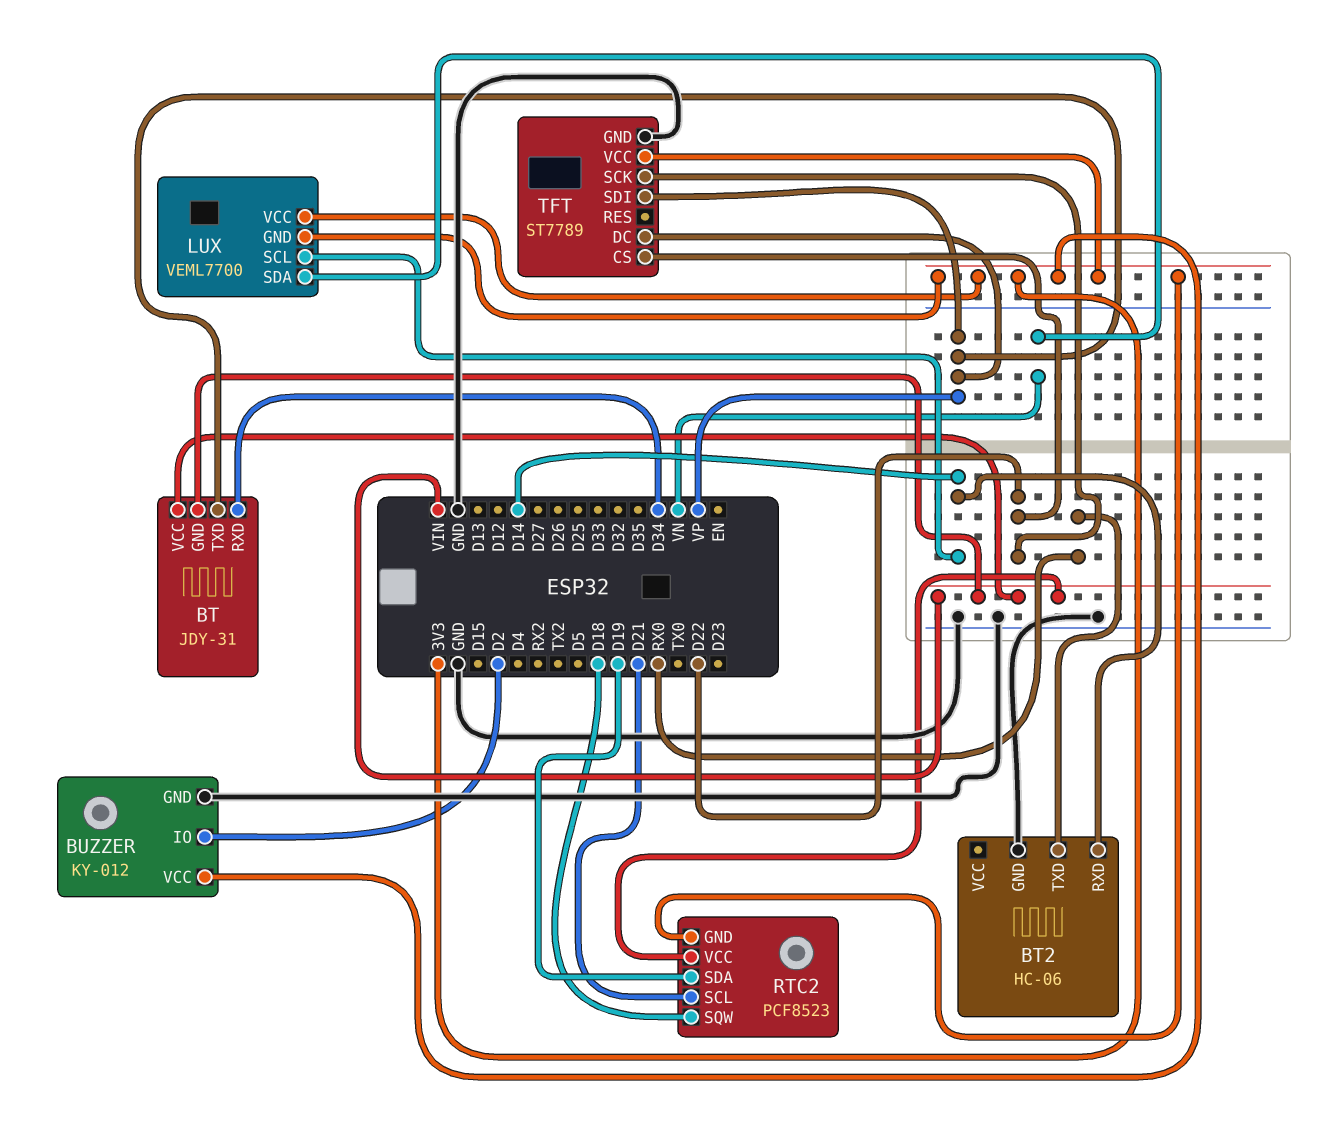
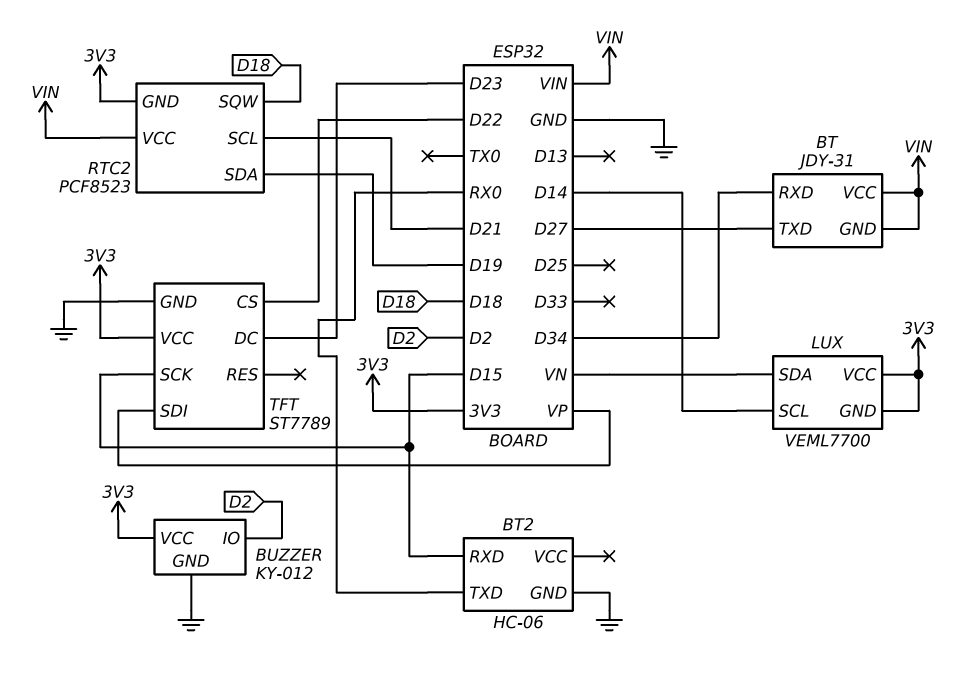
BT pin TXD: VP -> D27
BT2 pin RXD: D14 -> D15
TFT pin DC: VP -> D23
TFT pin SCK: D22 -> D15

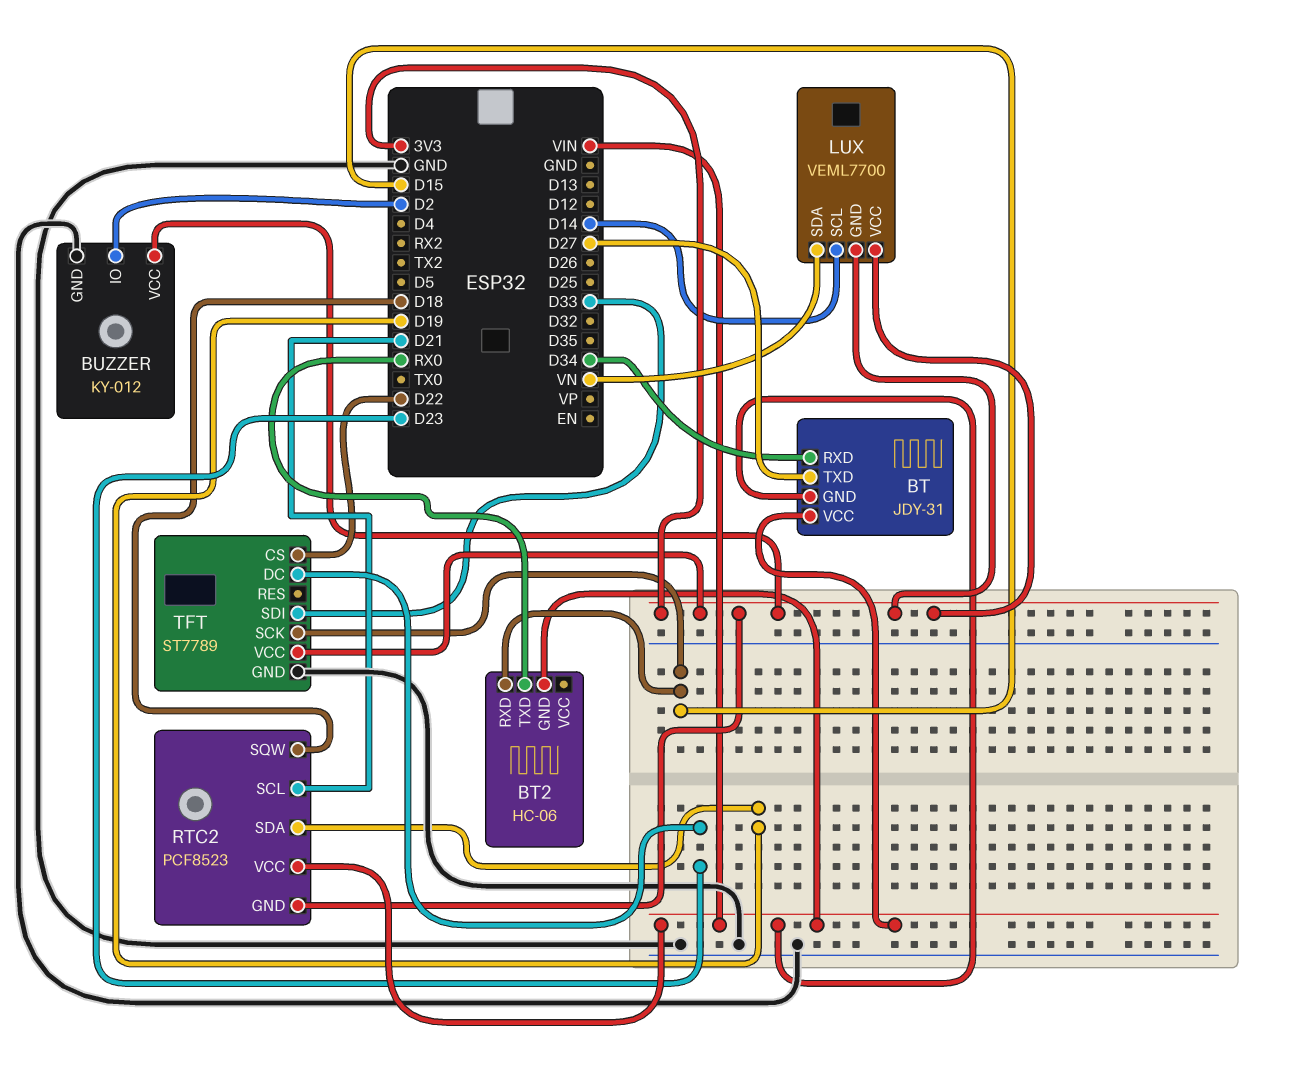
BT2 pin GND: GND -> VIN
TFT pin SDI: VP -> D33

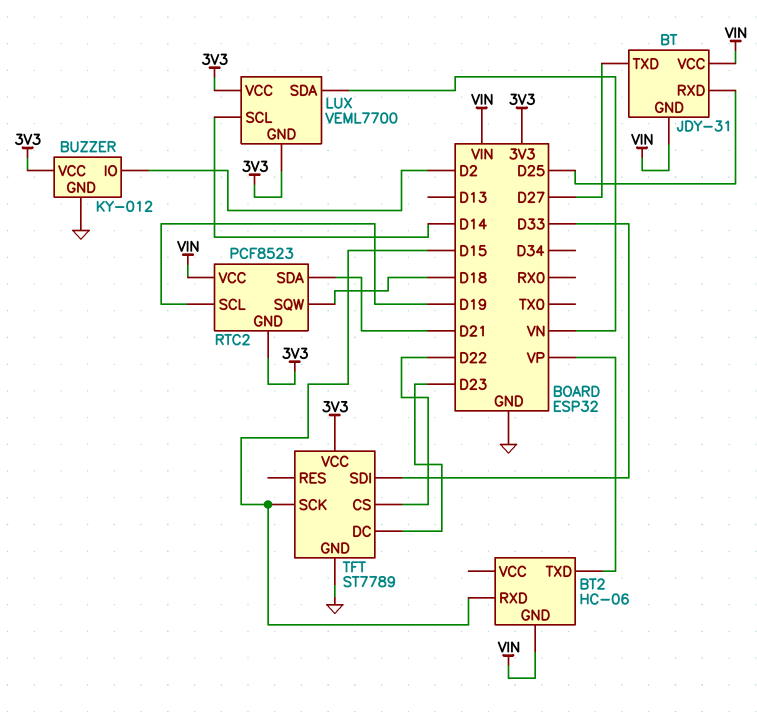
BT pin RXD: D34 -> D25
BT2 pin TXD: RX0 -> VP
RTC2 pin SCL: D21 -> D19
RTC2 pin SDA: D19 -> D21

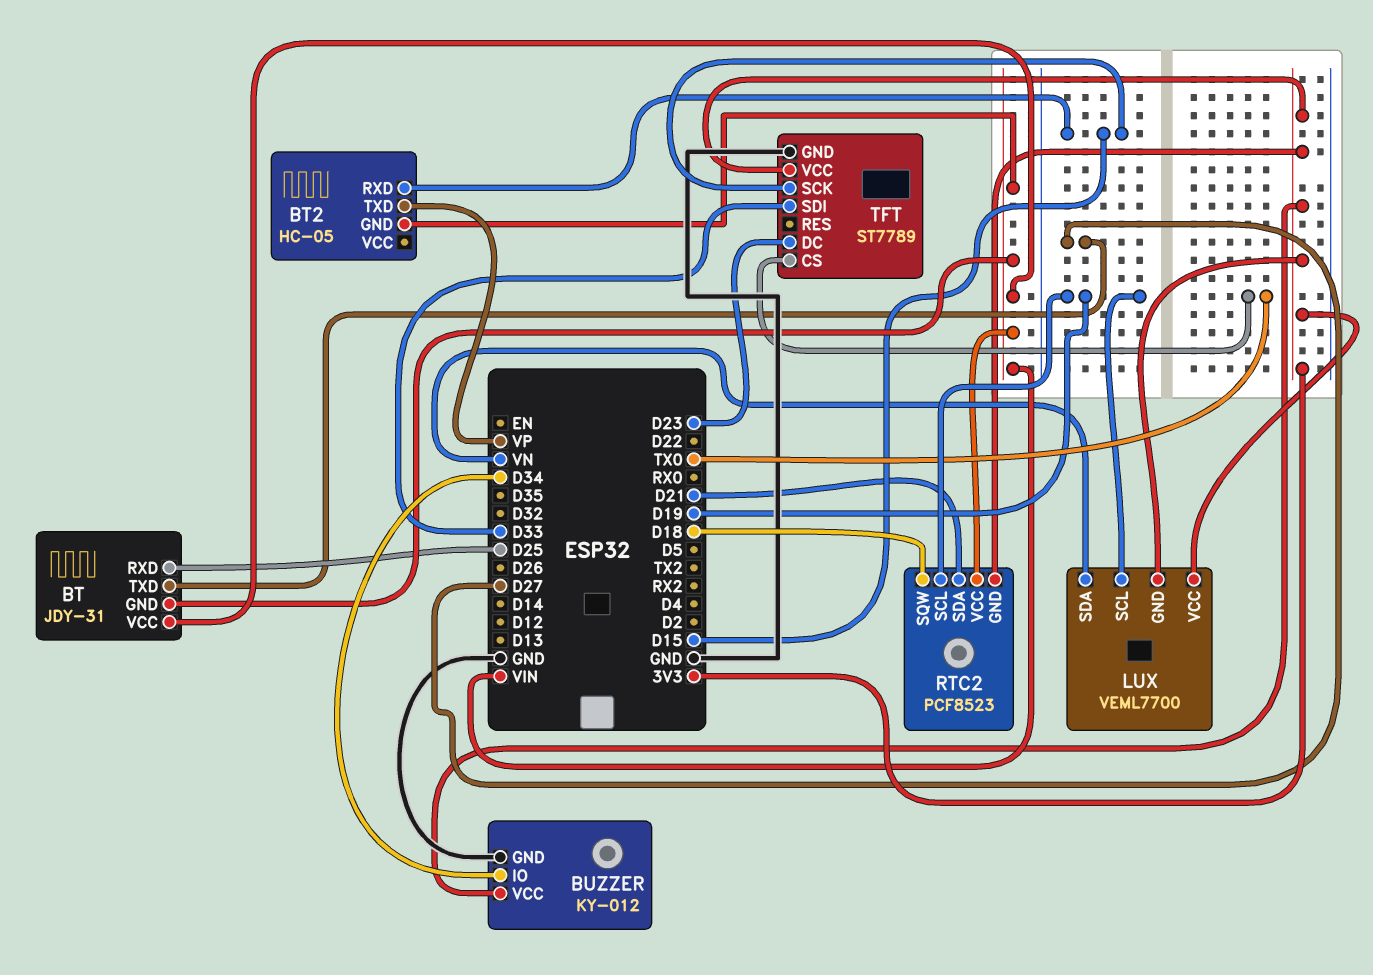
BT2: HC-06 -> HC-05
BUZZER pin IO: D2 -> D34
LUX pin SCL: D14 -> D19
TFT pin CS: D22 -> TX0

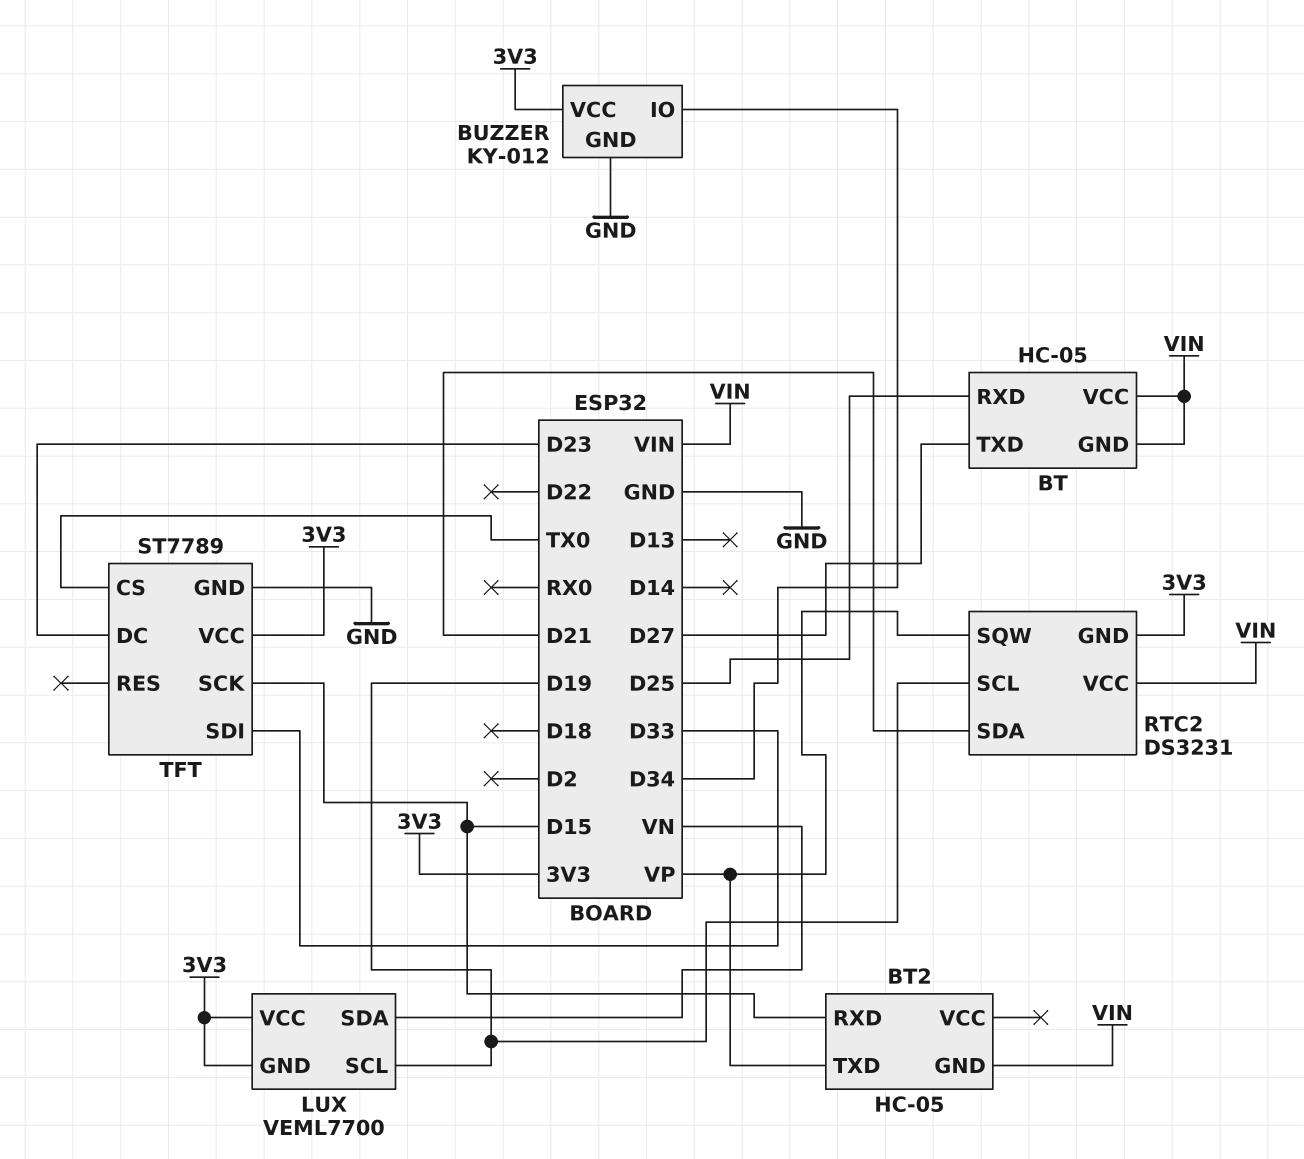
BT: JDY-31 -> HC-05
RTC2: PCF8523 -> DS3231
RTC2 pin SQW: D18 -> VP

